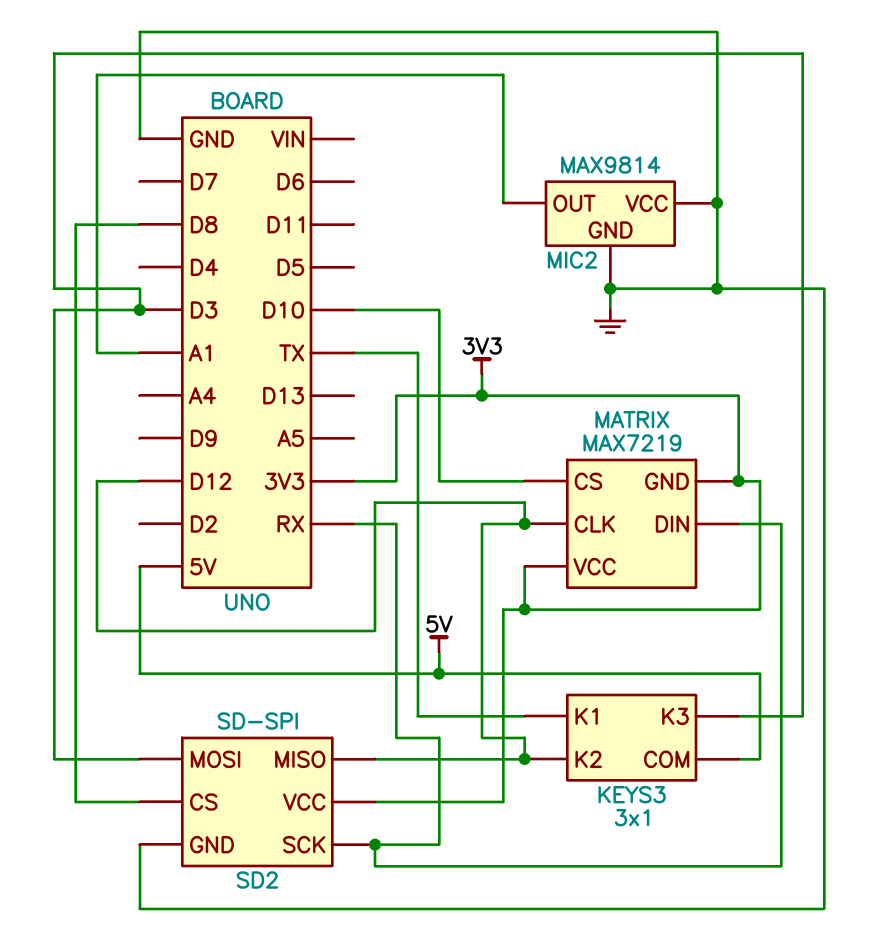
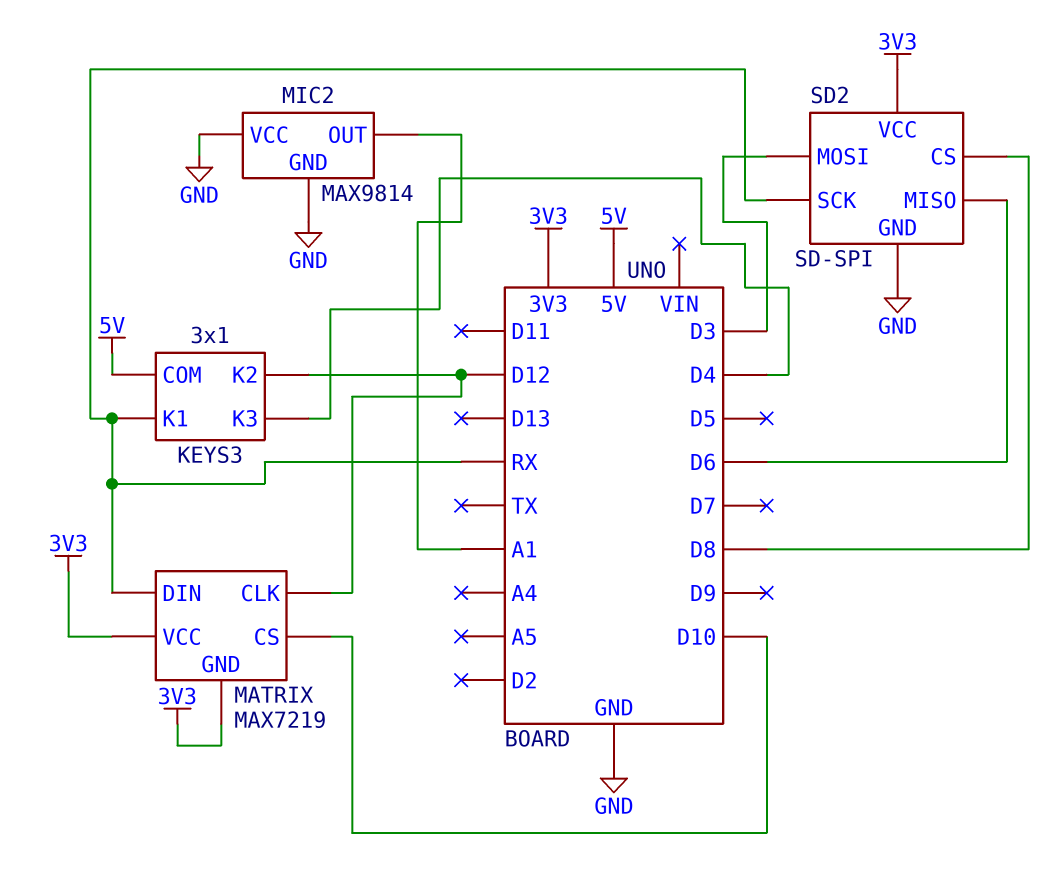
KEYS3 pin K1: TX -> RX
KEYS3 pin K3: D3 -> D4
SD2 pin MISO: D12 -> D6

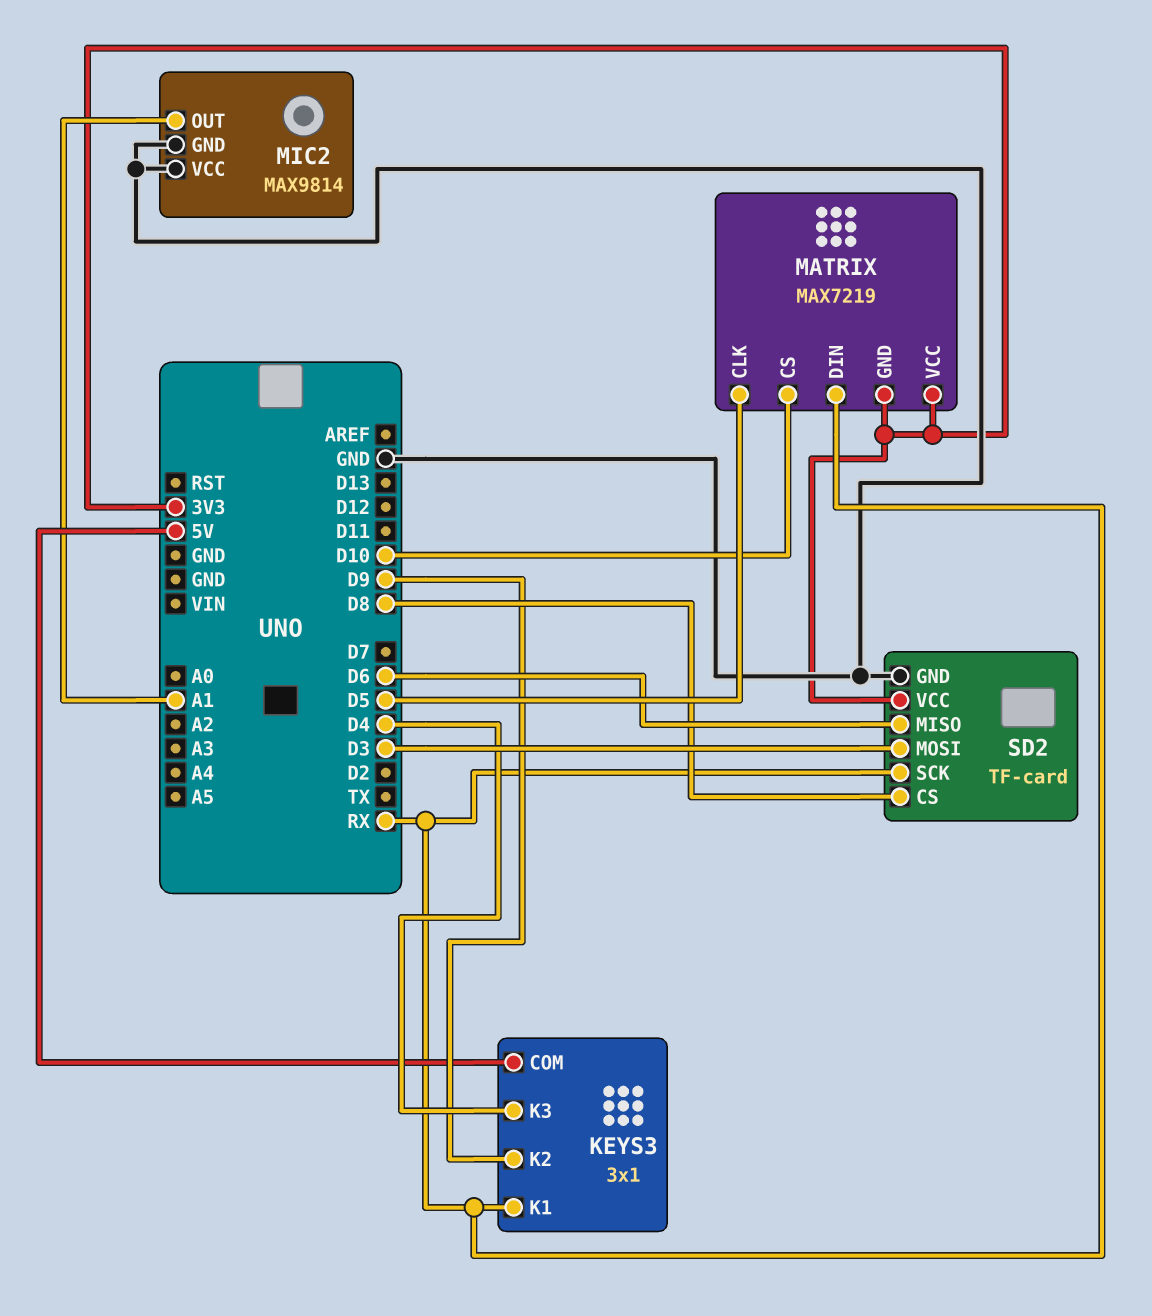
KEYS3 pin K2: D12 -> D9
MATRIX pin CLK: D12 -> D5
SD2: SD-SPI -> TF-card

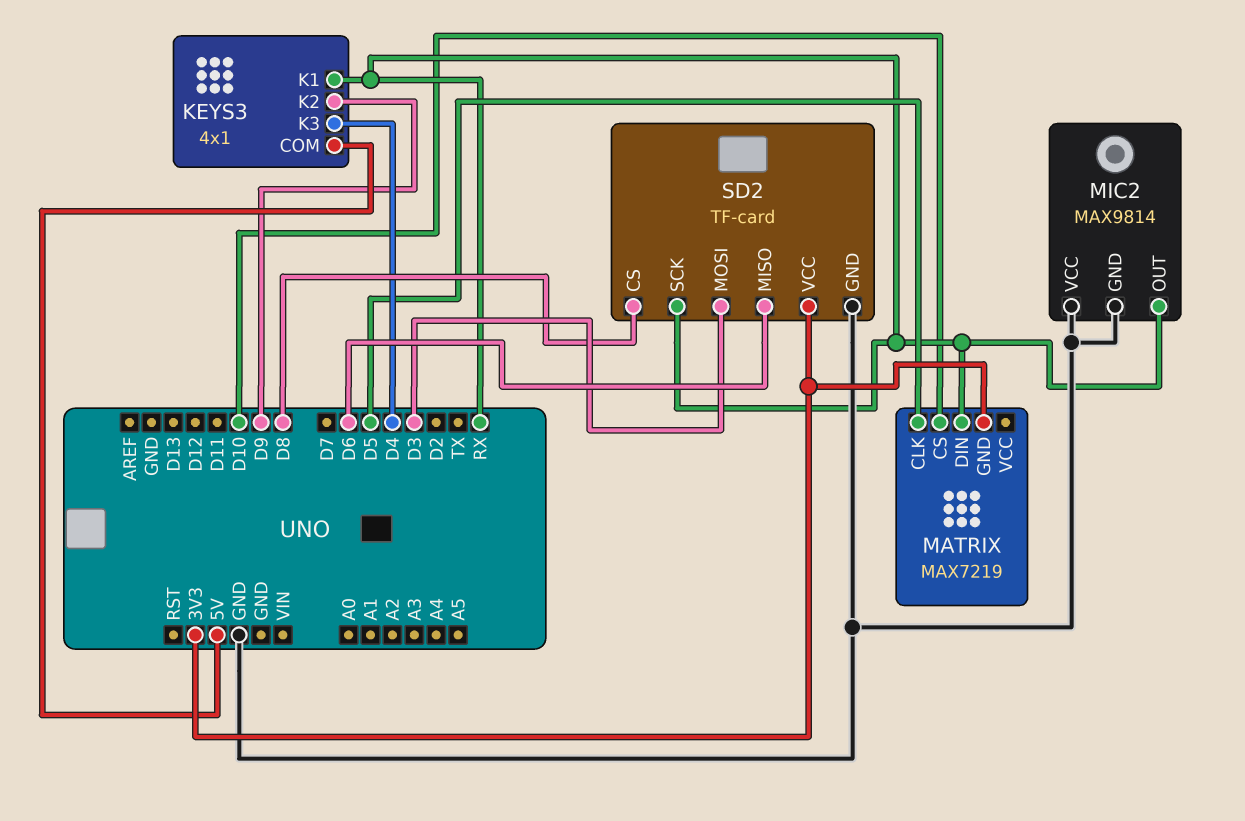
KEYS3: 3x1 -> 4x1
MATRIX pin VCC: 3V3 -> none
MIC2 pin OUT: A1 -> RX

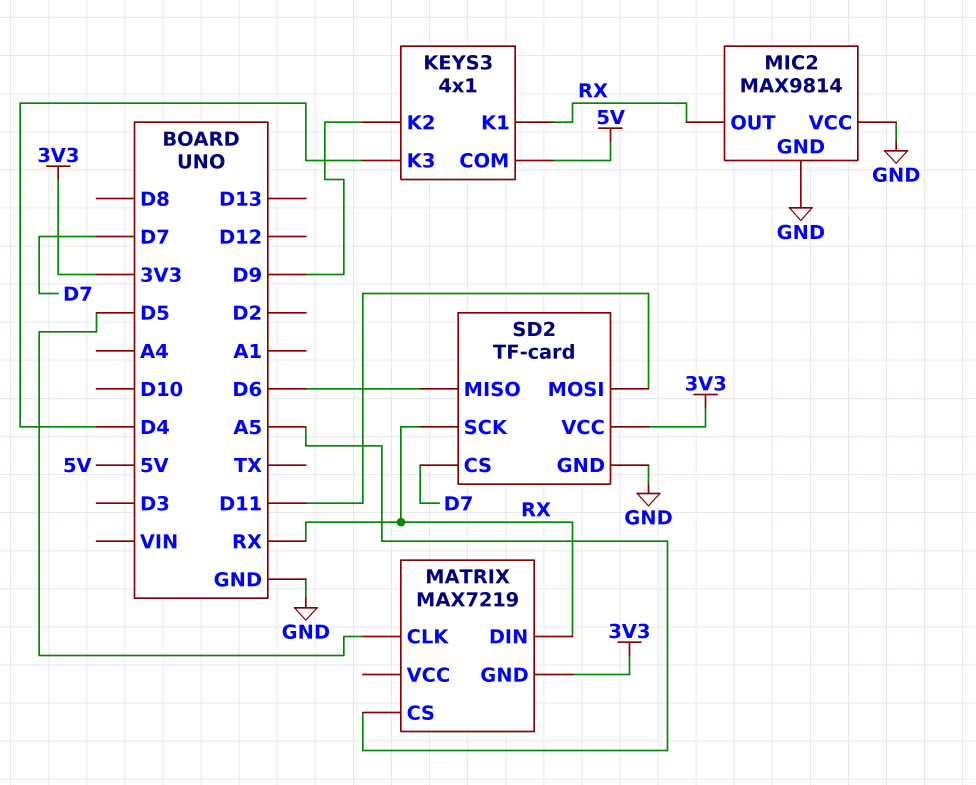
MATRIX pin CS: D10 -> A5
SD2 pin CS: D8 -> D7
SD2 pin MOSI: D3 -> D11

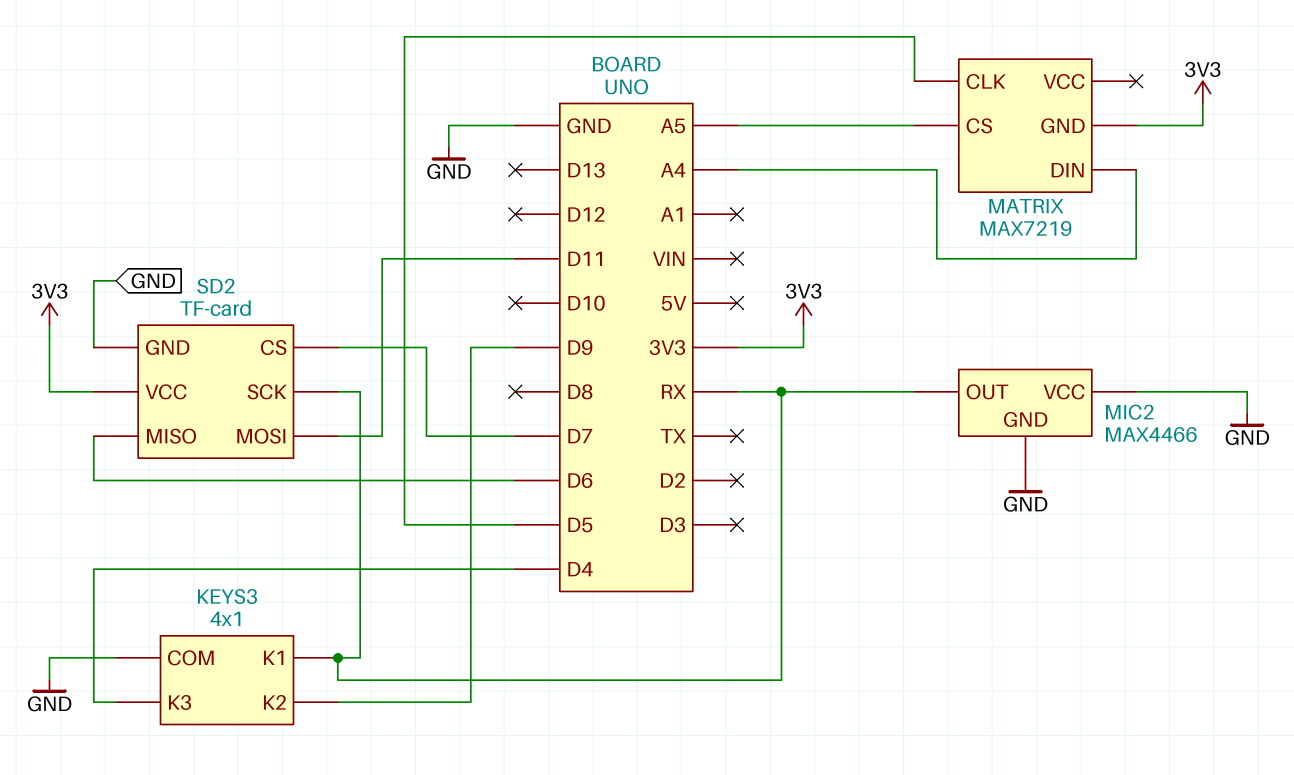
KEYS3 pin COM: 5V -> GND
MATRIX pin DIN: RX -> A4
MIC2: MAX9814 -> MAX4466

